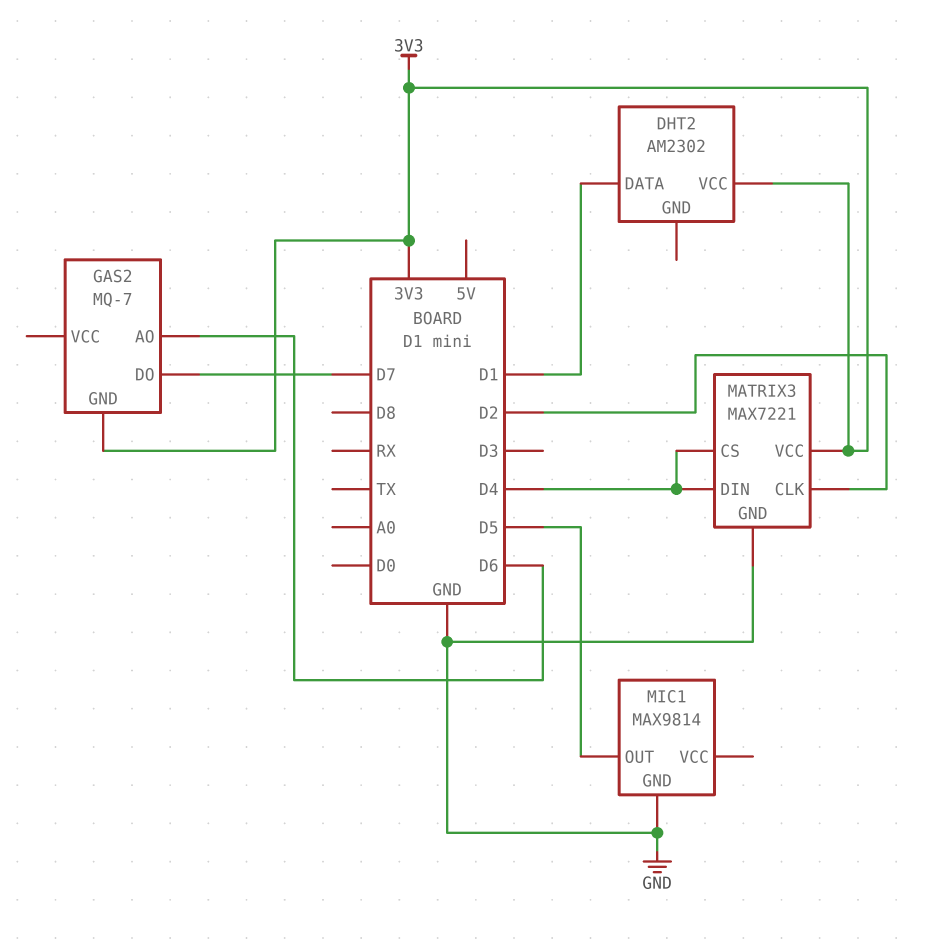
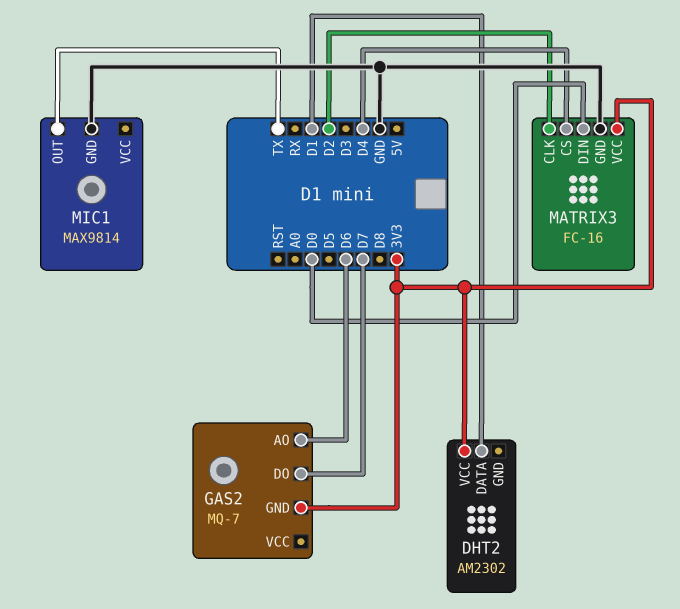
MATRIX3: MAX7221 -> FC-16
MATRIX3 pin DIN: D4 -> D0
MIC1 pin OUT: D5 -> TX

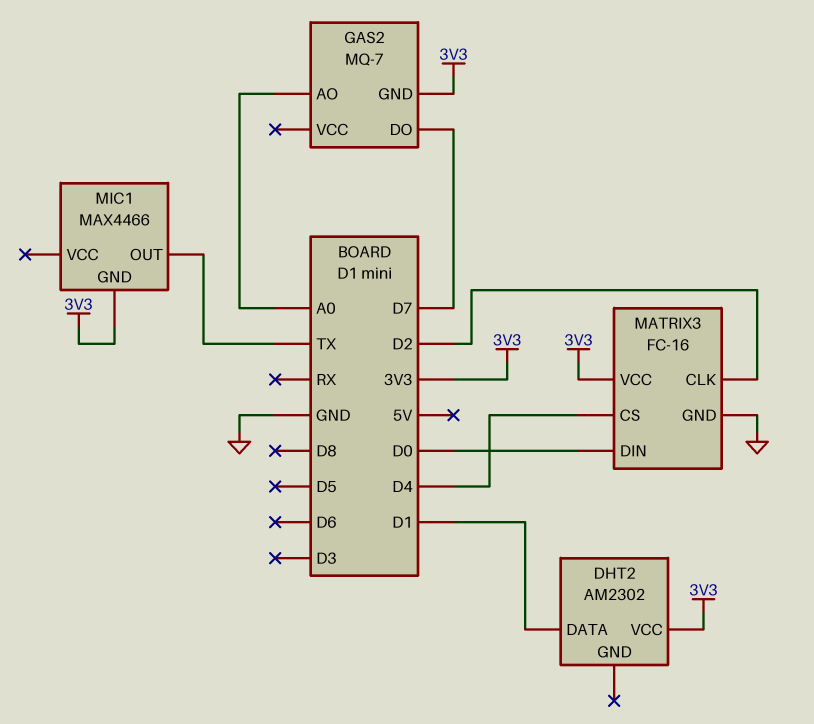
GAS2 pin AO: D6 -> A0
MIC1: MAX9814 -> MAX4466
MIC1 pin GND: GND -> 3V3

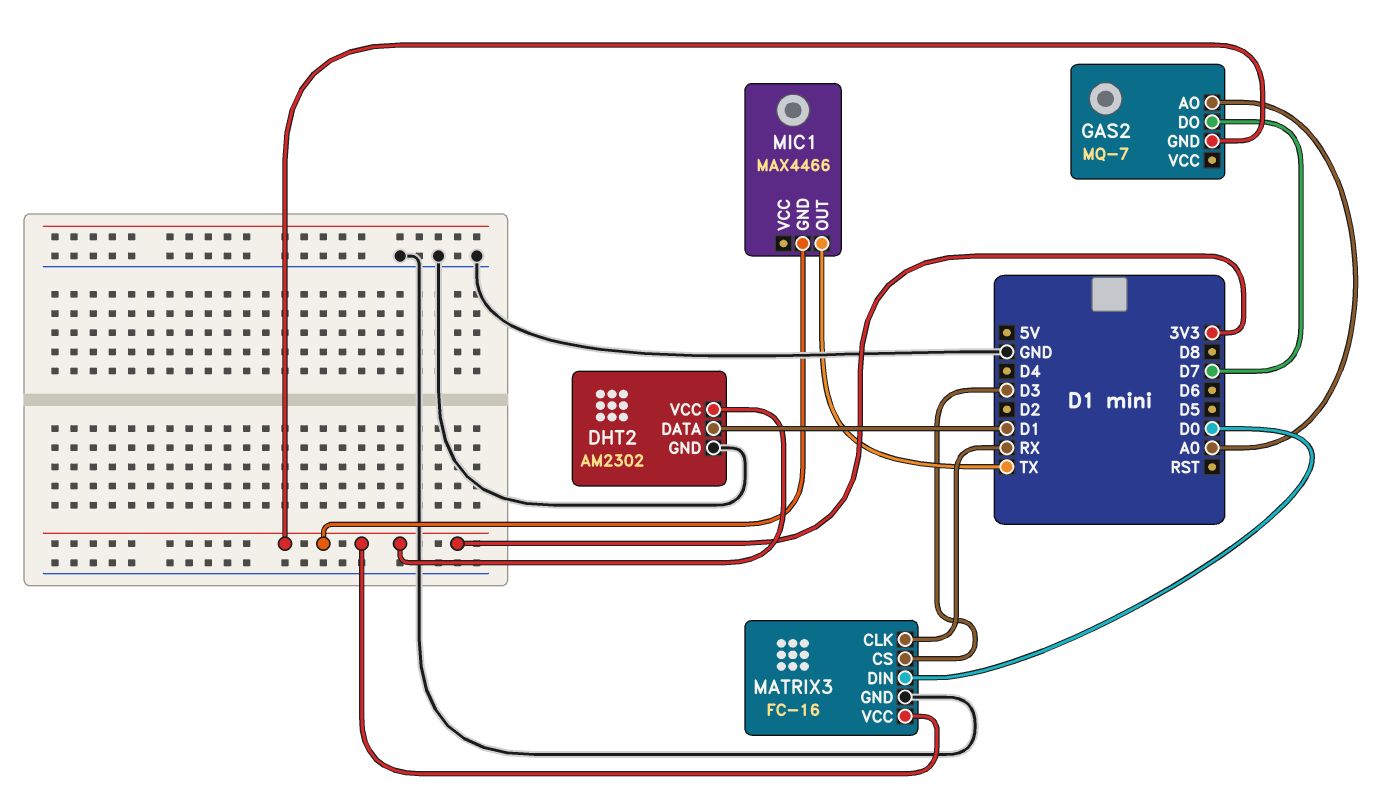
DHT2 pin GND: none -> GND
MATRIX3 pin CLK: D2 -> RX
MATRIX3 pin CS: D4 -> D3

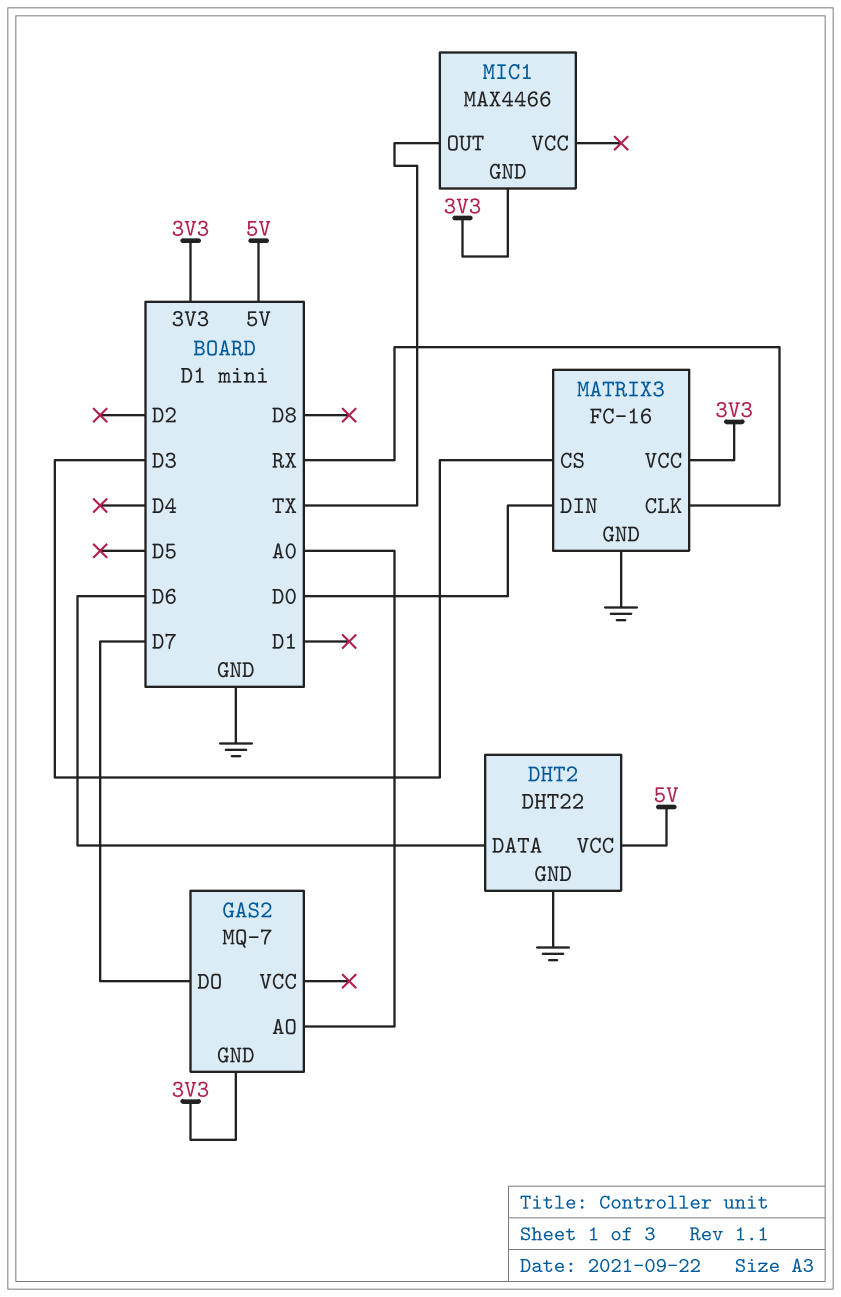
DHT2: AM2302 -> DHT22
DHT2 pin DATA: D1 -> D6
DHT2 pin VCC: 3V3 -> 5V

